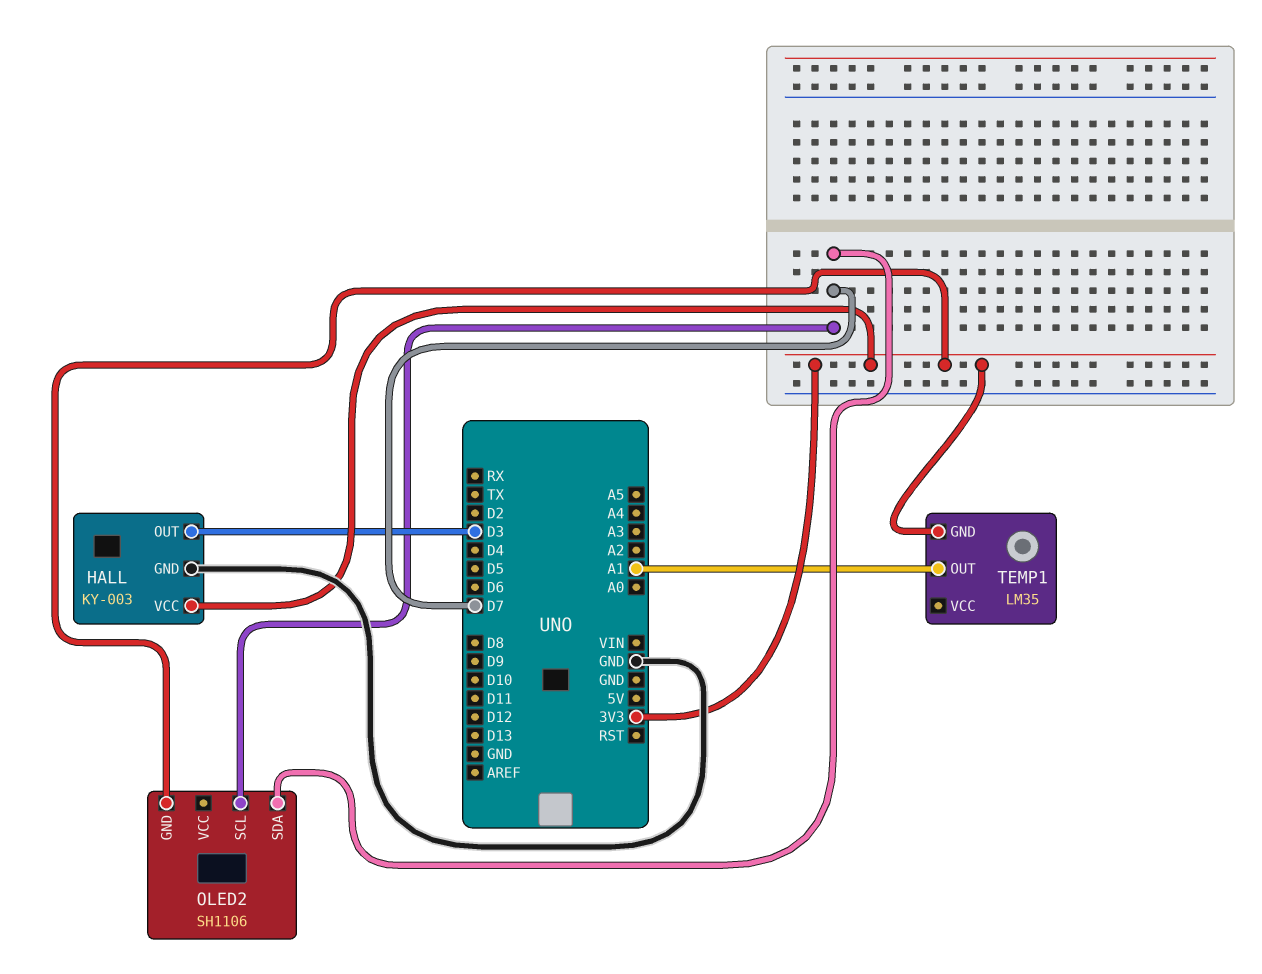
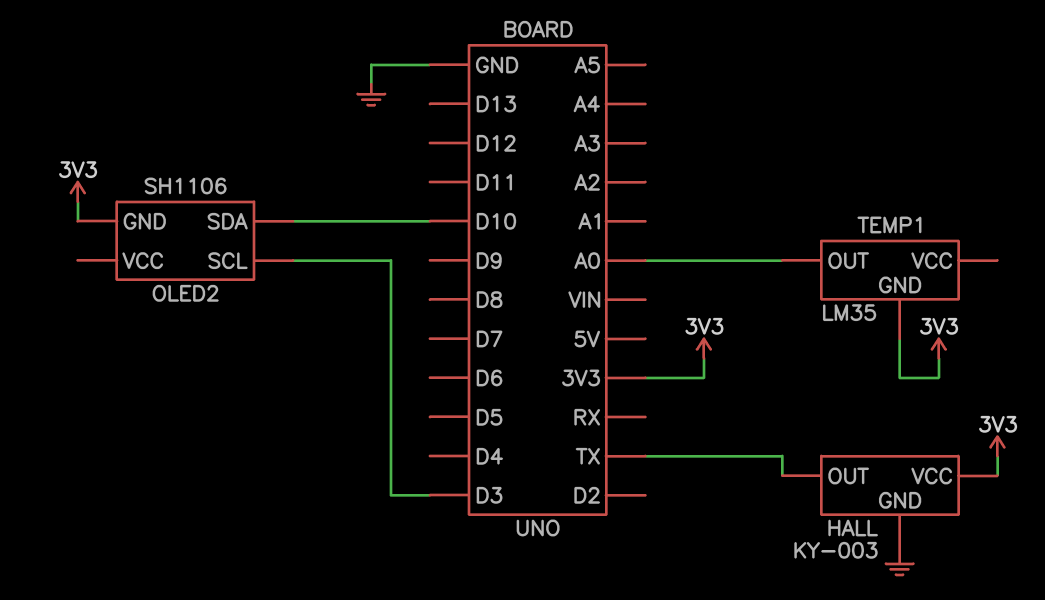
HALL pin OUT: D3 -> TX
OLED2 pin SCL: D7 -> D3
OLED2 pin SDA: D7 -> D10
TEMP1 pin OUT: A1 -> A0

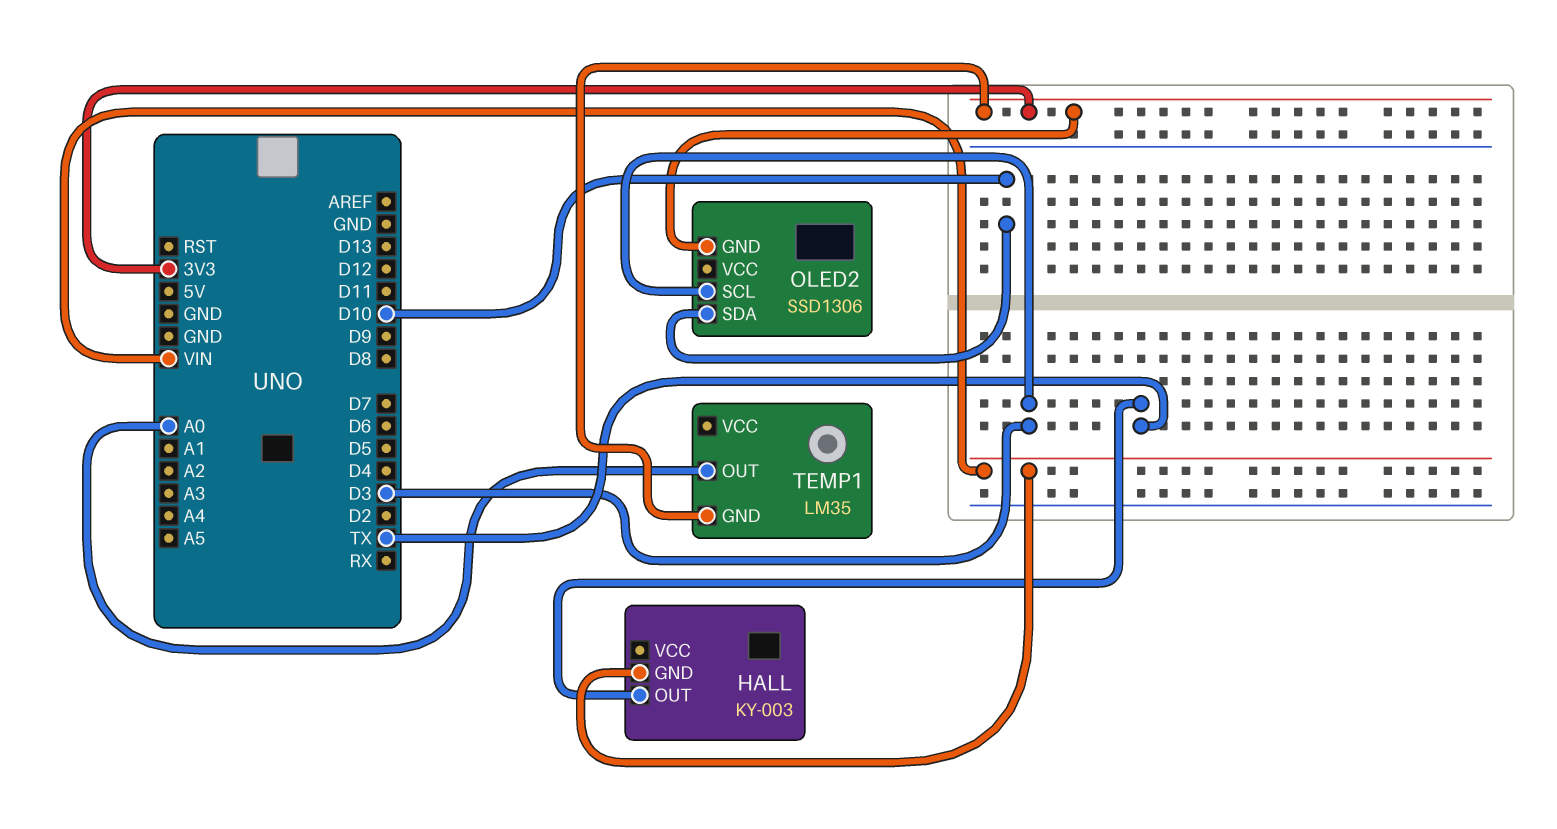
HALL pin GND: GND -> VIN
HALL pin VCC: 3V3 -> none
OLED2: SH1106 -> SSD1306

